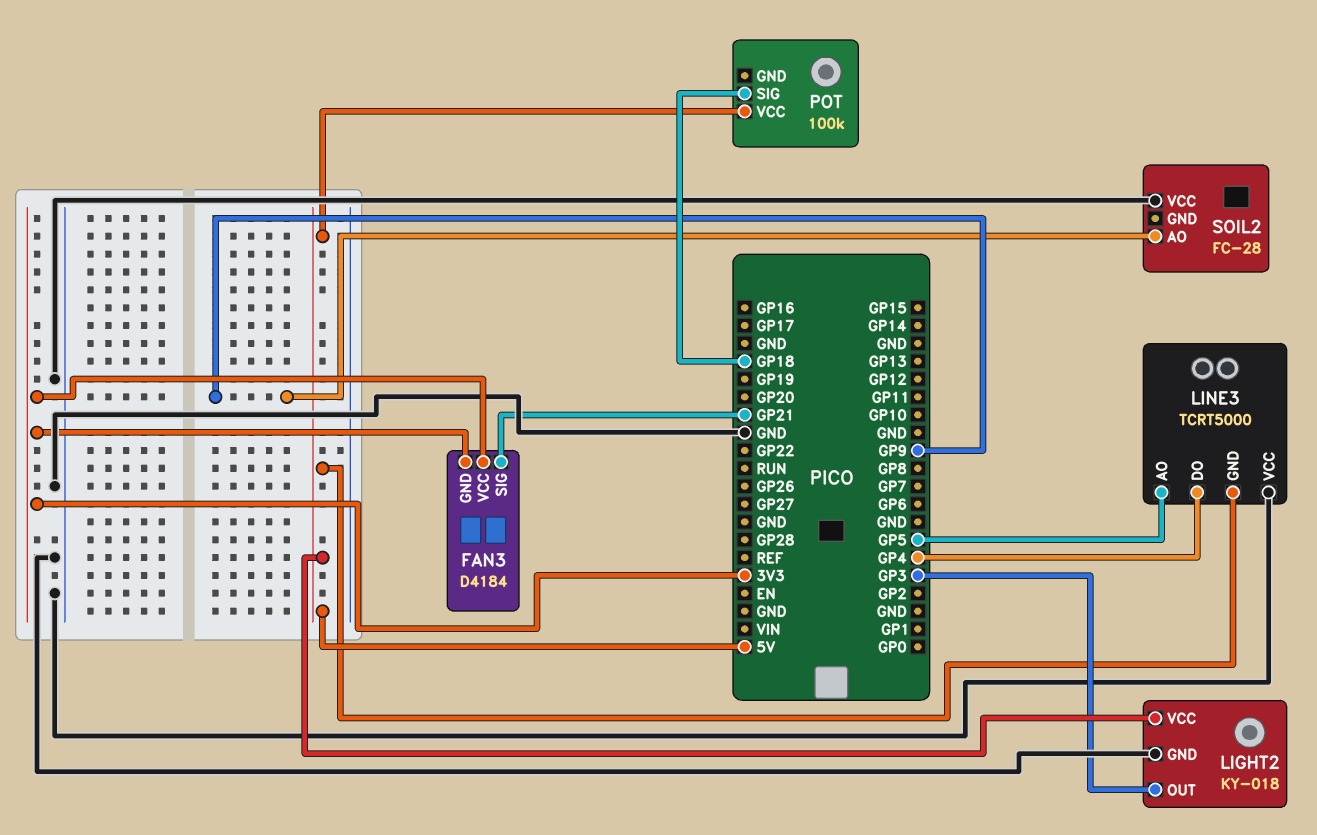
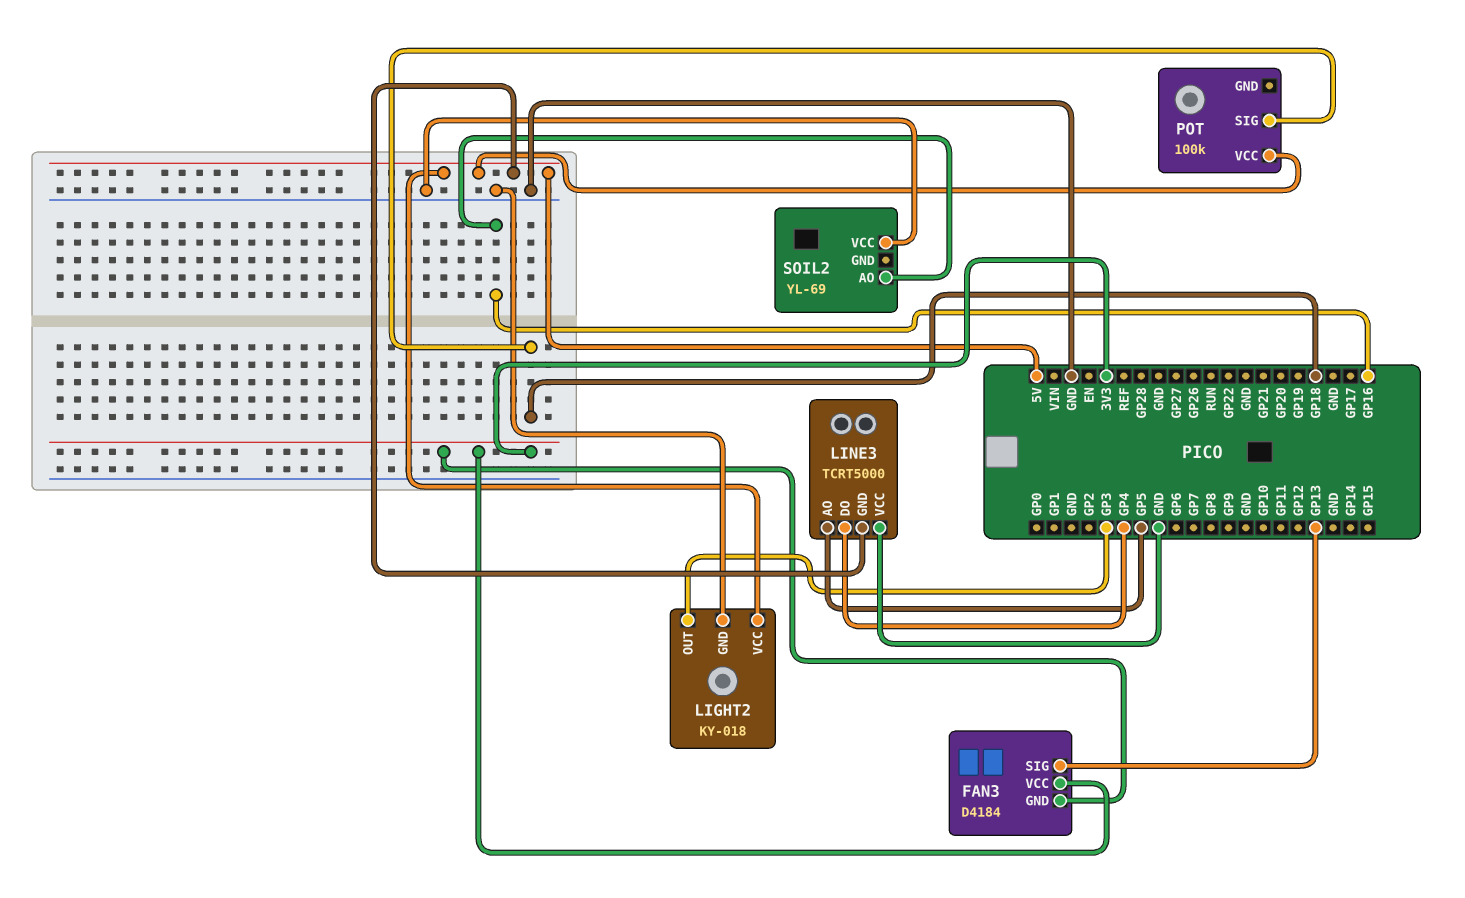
FAN3 pin SIG: GP21 -> GP13
SOIL2: FC-28 -> YL-69
SOIL2 pin AO: GP9 -> GP16

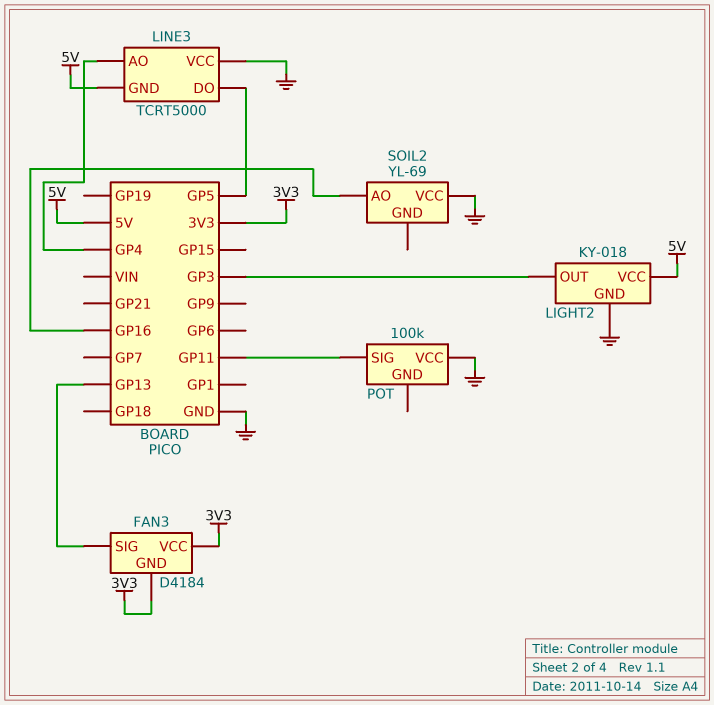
LINE3 pin AO: GP5 -> GP4
LINE3 pin DO: GP4 -> GP5
POT pin SIG: GP18 -> GP11
POT pin VCC: 5V -> GND

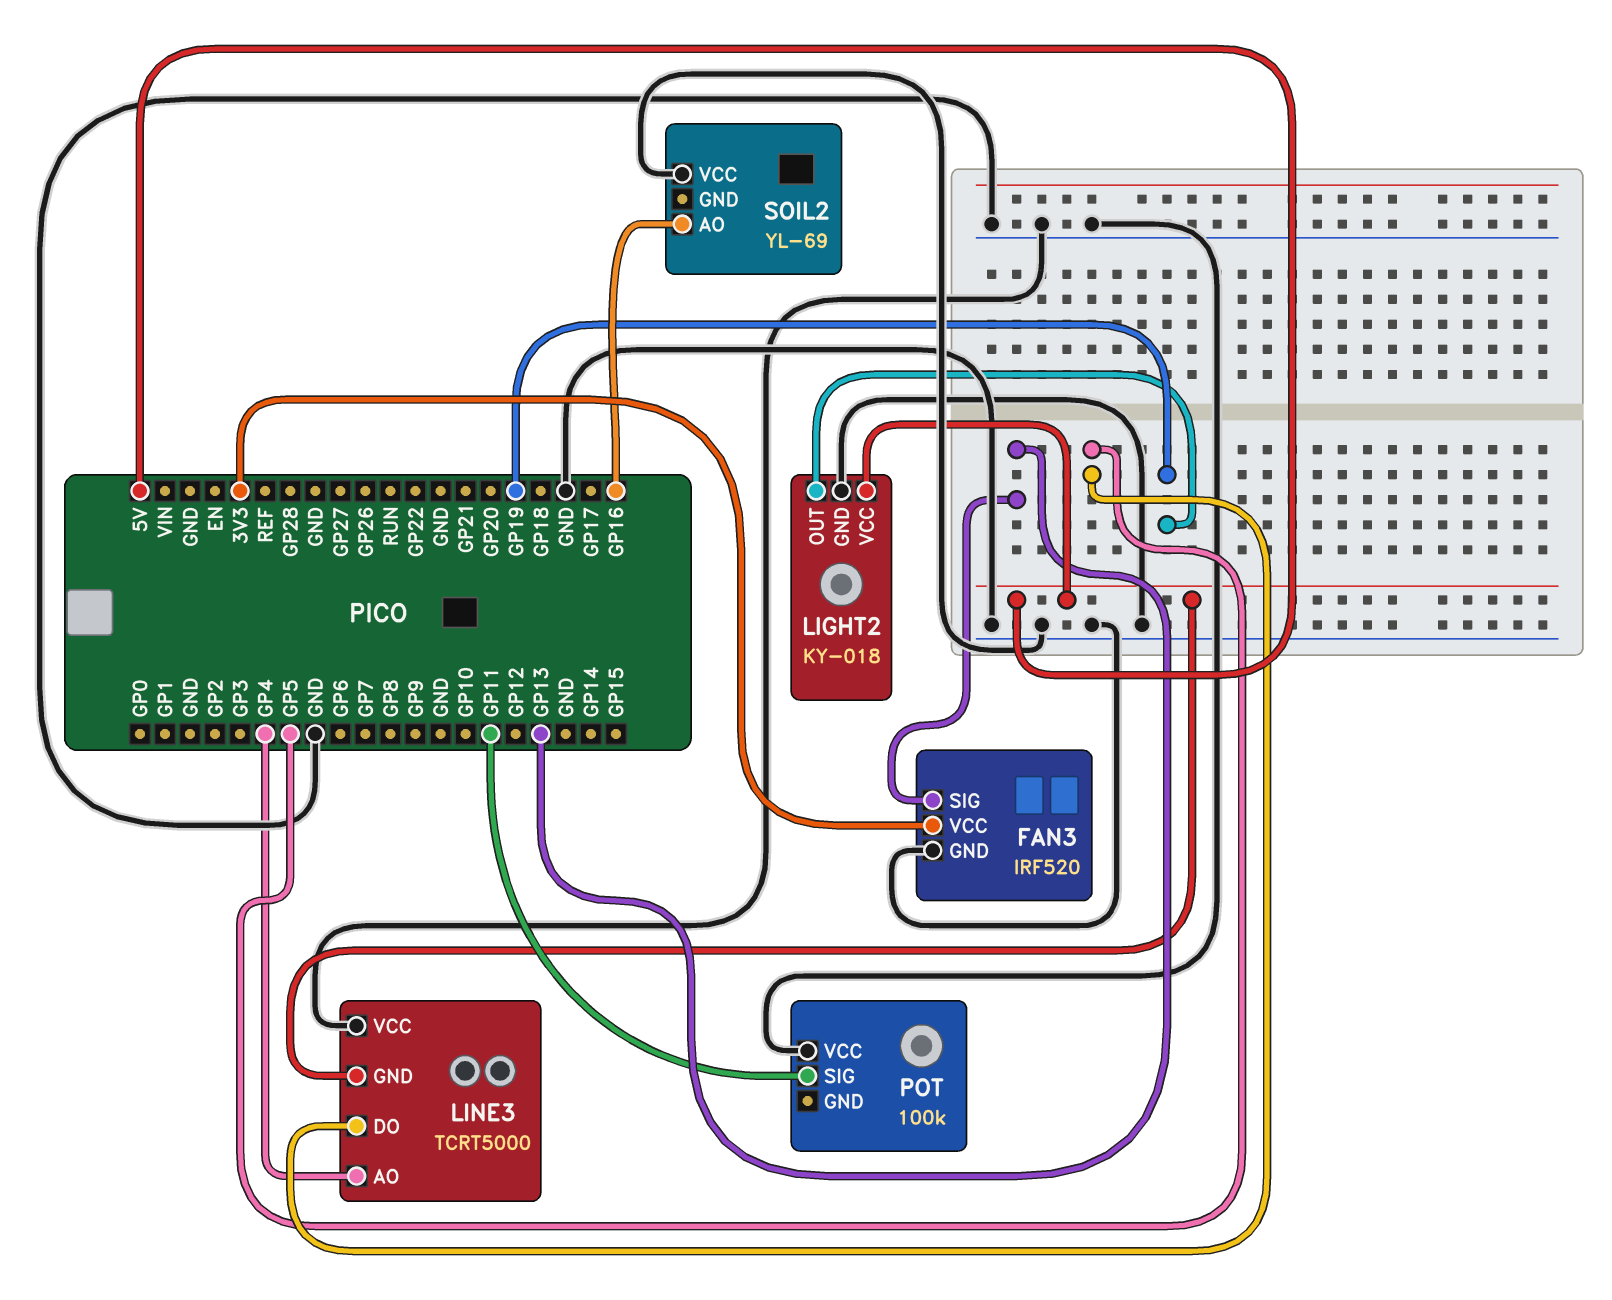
FAN3: D4184 -> IRF520
FAN3 pin GND: 3V3 -> GND
LIGHT2 pin OUT: GP3 -> GP19

